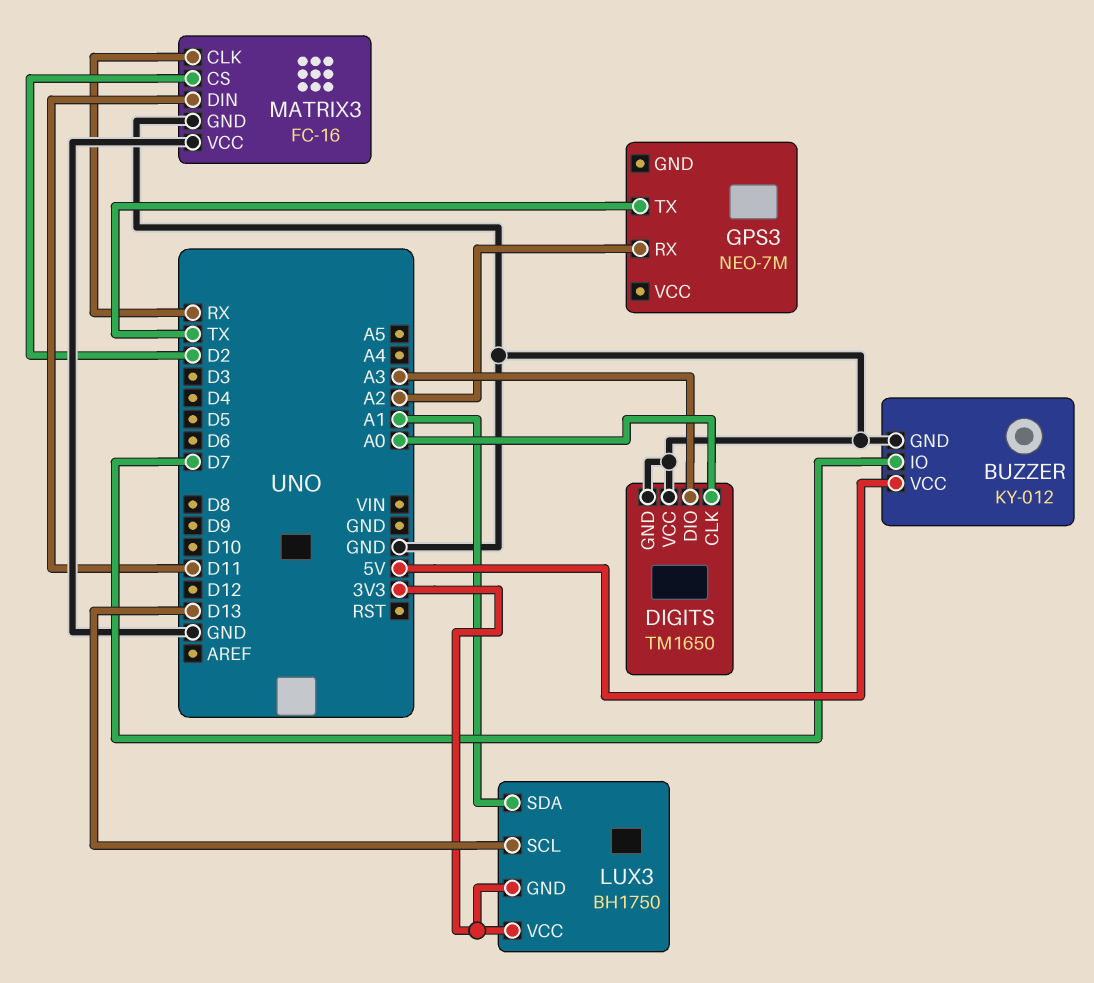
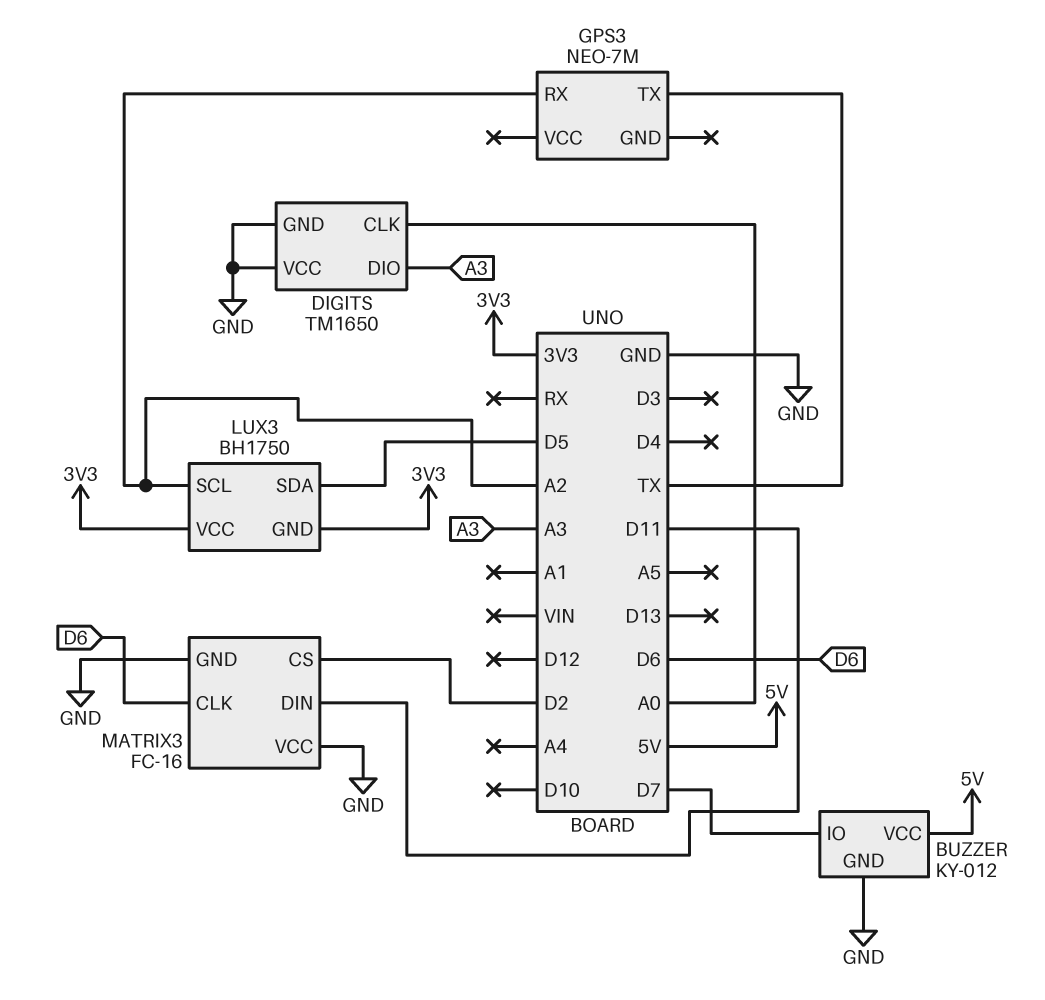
LUX3 pin SCL: D13 -> A2
LUX3 pin SDA: A1 -> D5
MATRIX3 pin CLK: RX -> D6

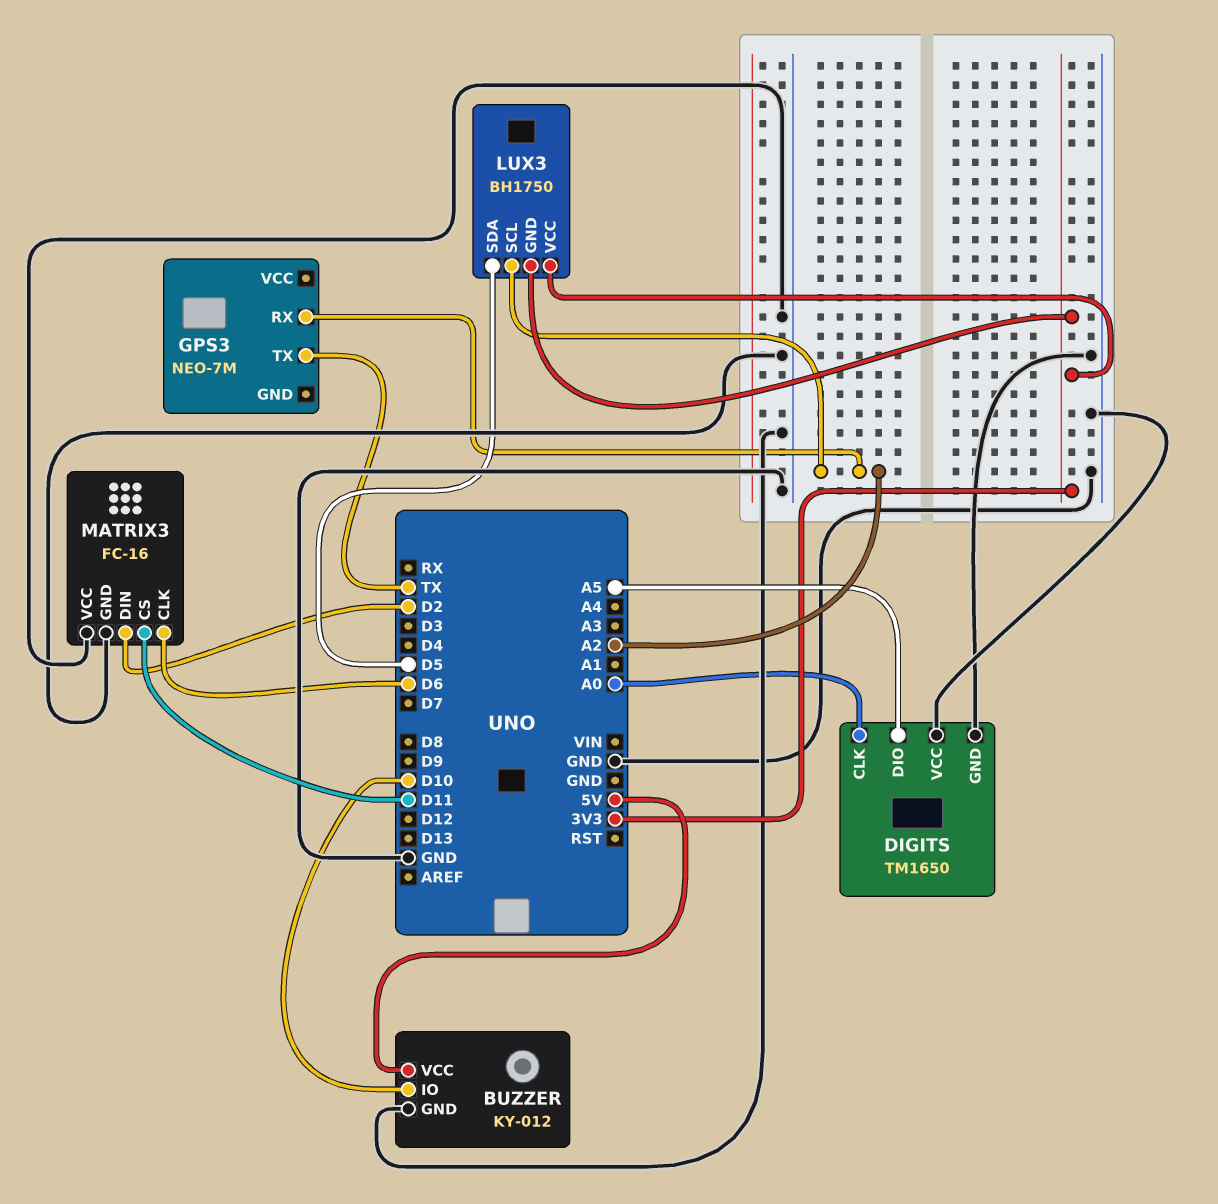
BUZZER pin IO: D7 -> D10
DIGITS pin DIO: A3 -> A5
MATRIX3 pin CS: D2 -> D11
MATRIX3 pin DIN: D11 -> D2

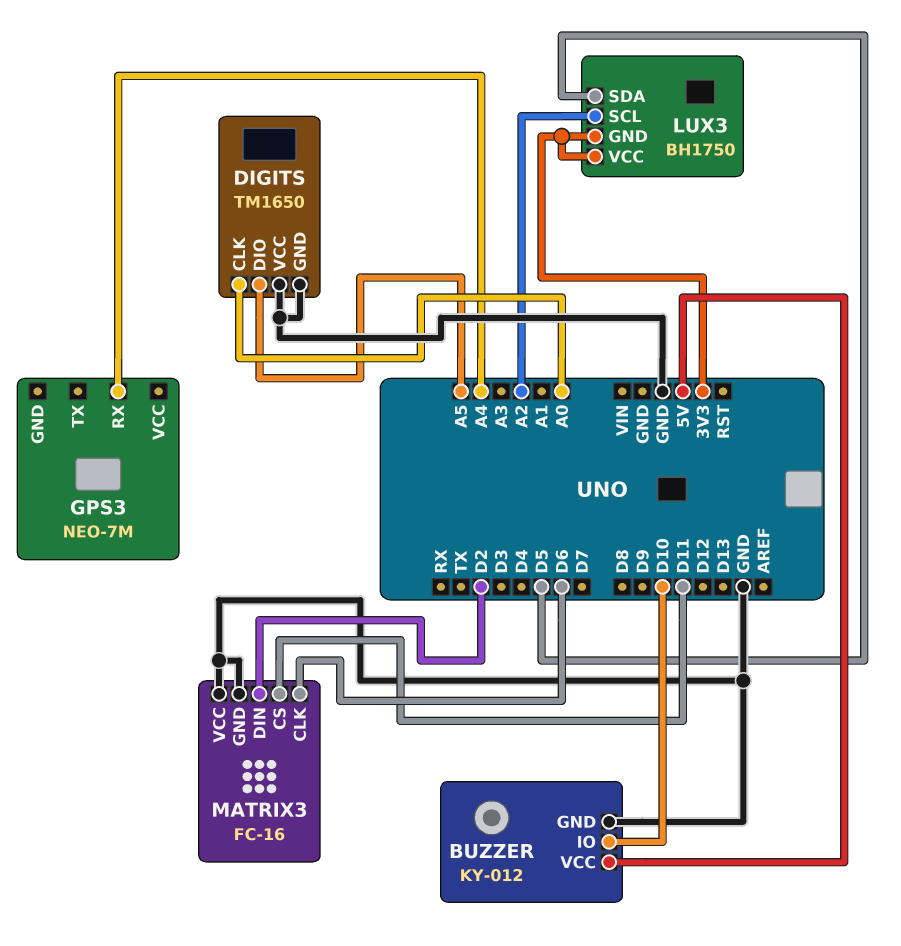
GPS3 pin RX: A2 -> A4
GPS3 pin TX: TX -> none

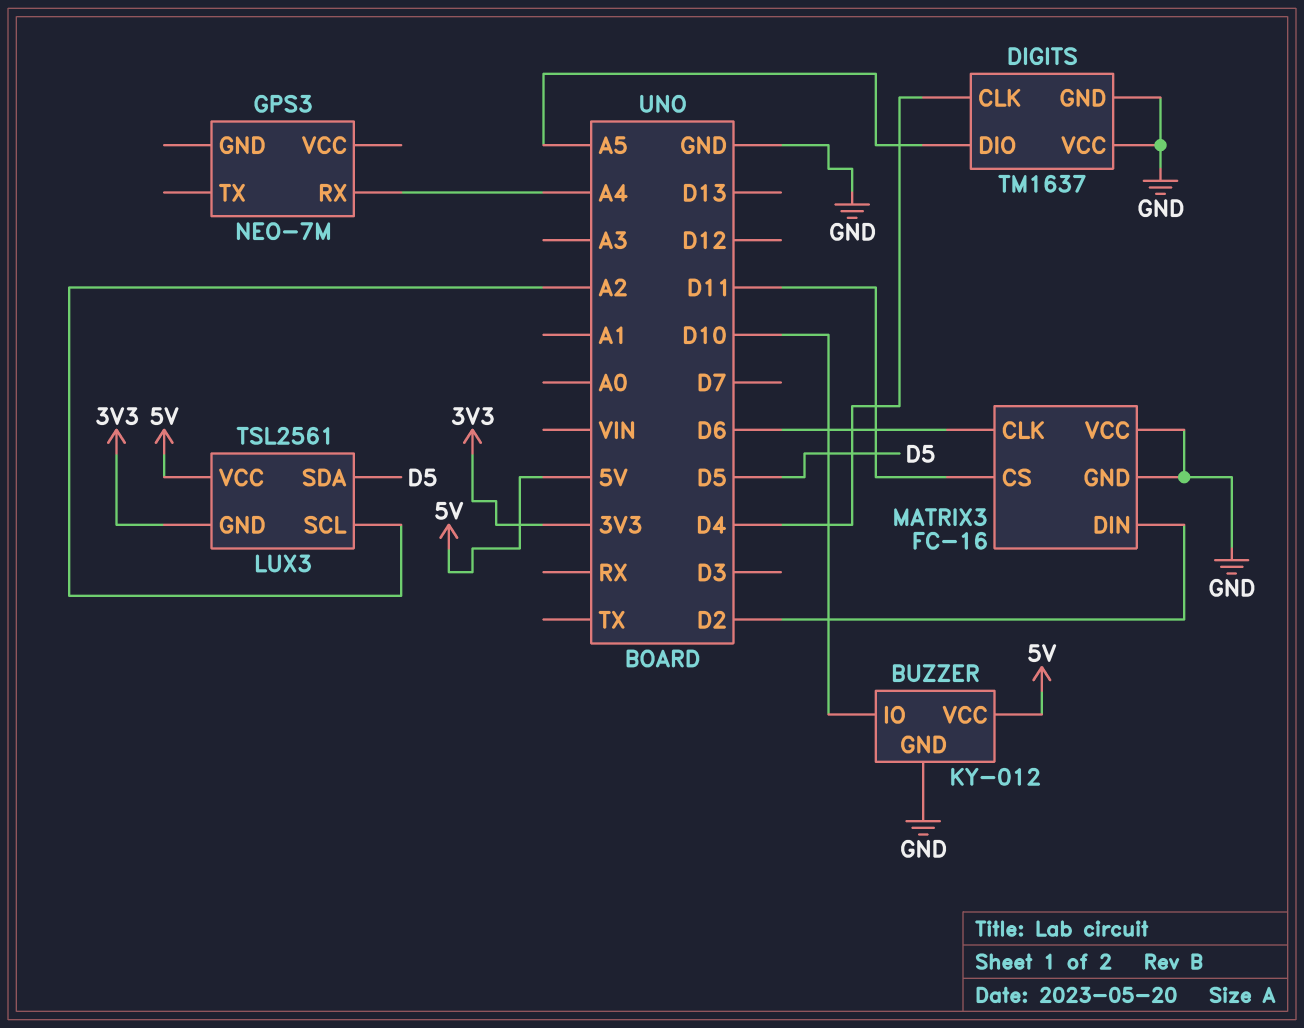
DIGITS: TM1650 -> TM1637
DIGITS pin CLK: A0 -> D4
LUX3: BH1750 -> TSL2561
LUX3 pin VCC: 3V3 -> 5V

